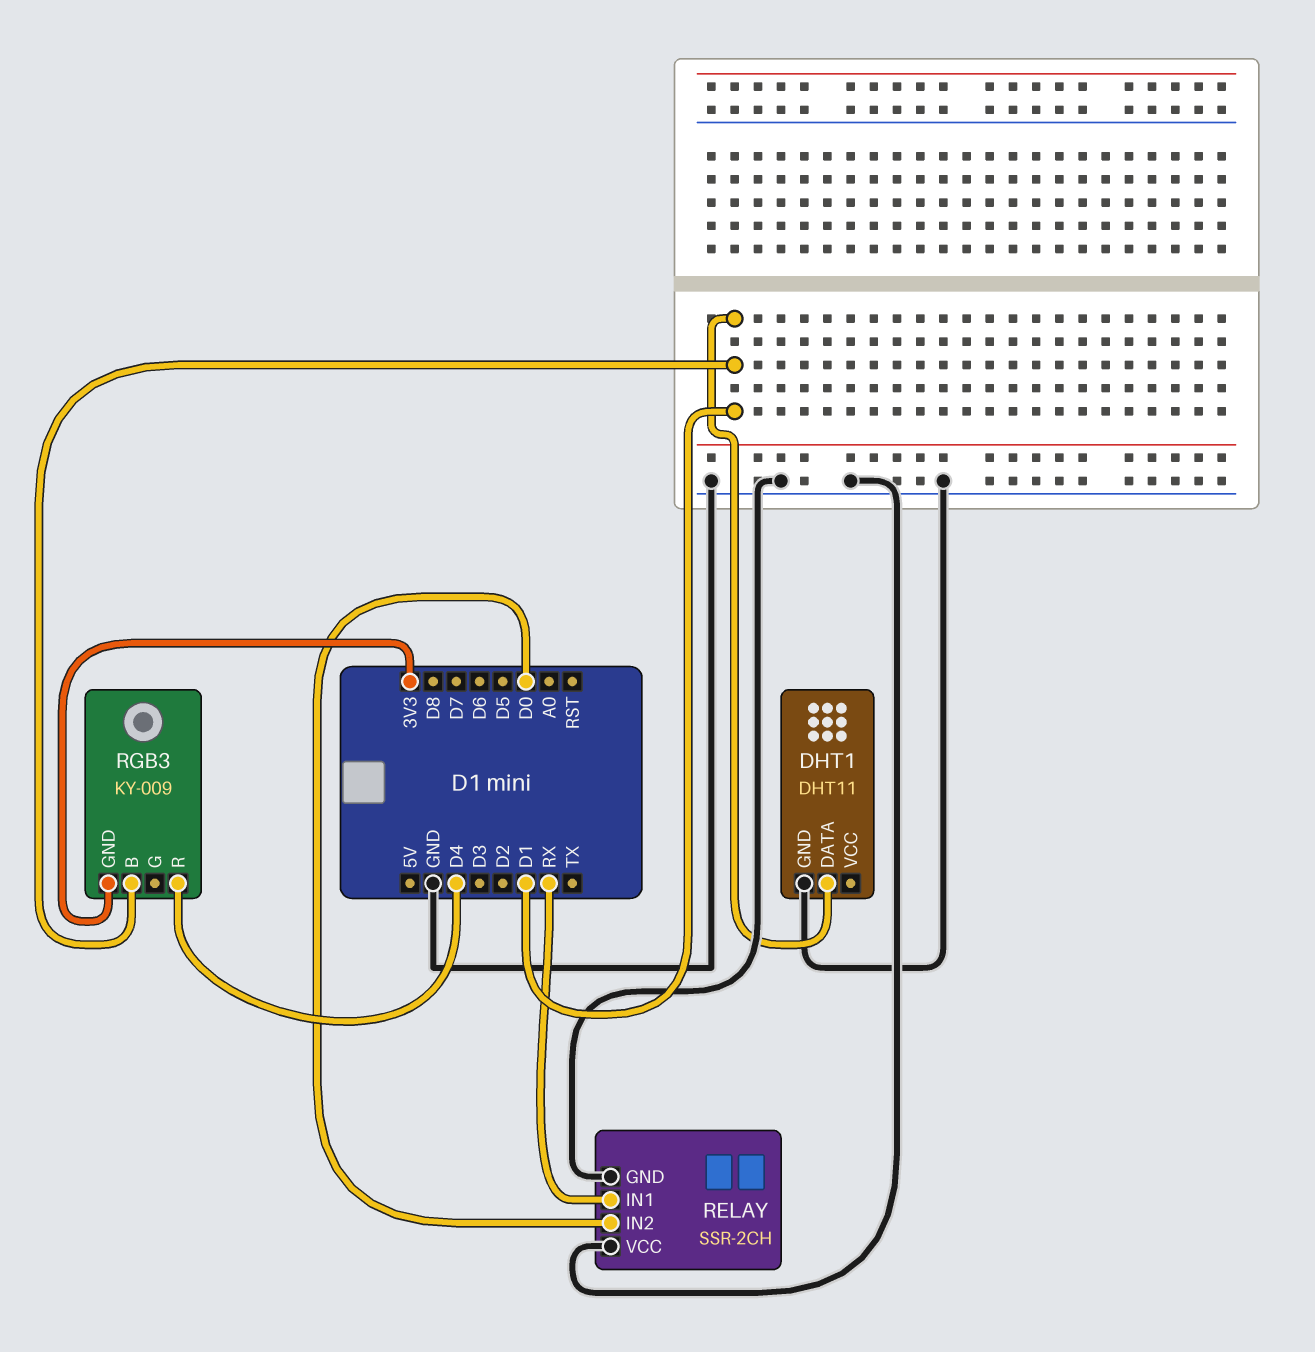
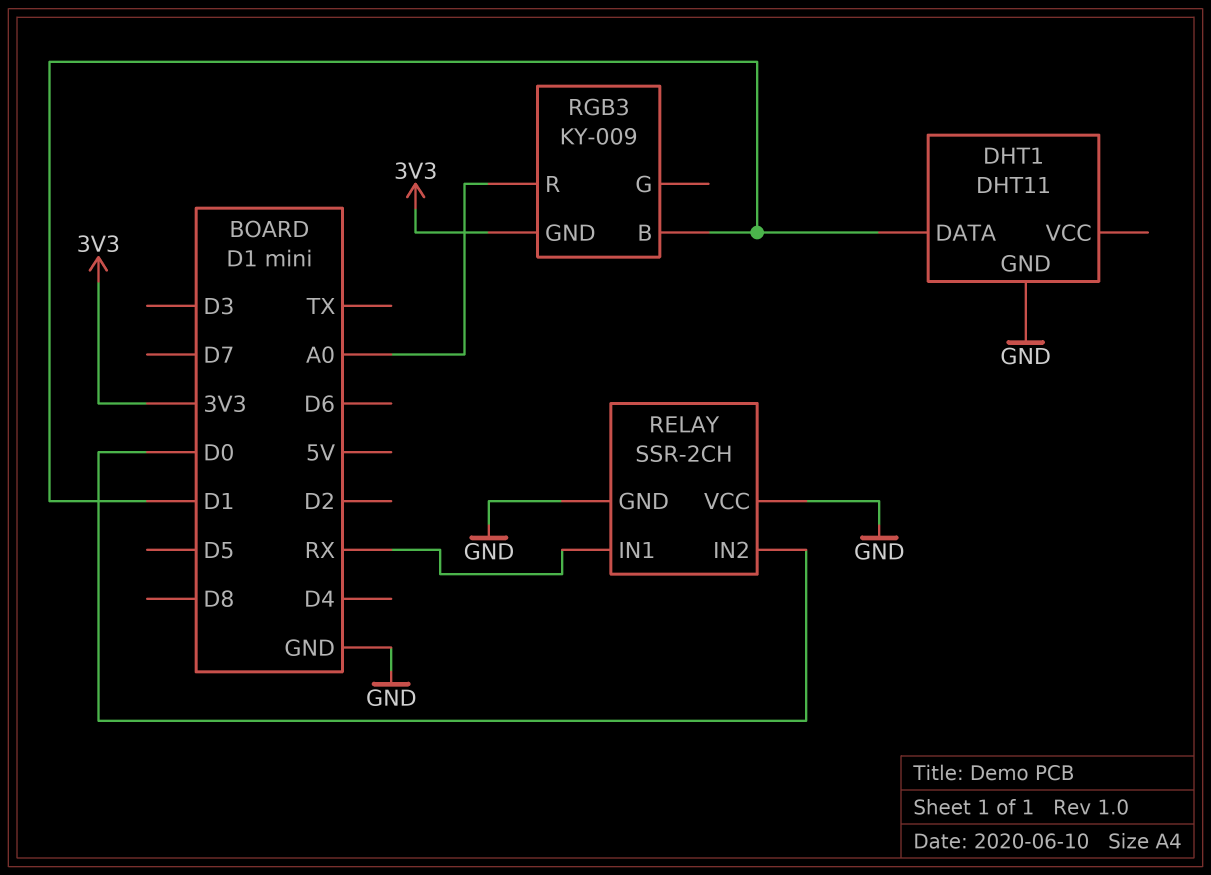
RGB3 pin R: D4 -> A0

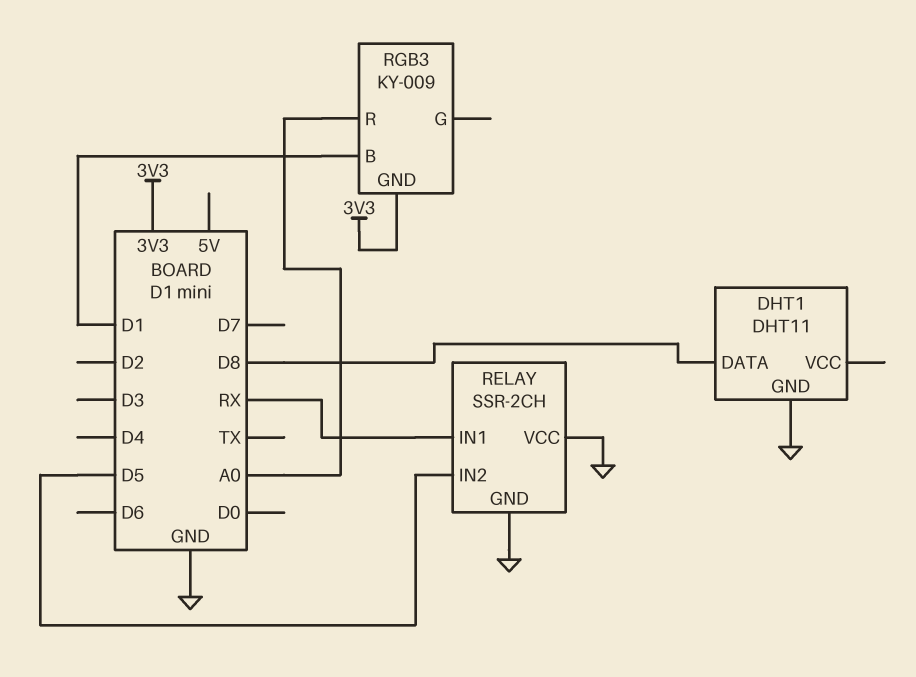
DHT1 pin DATA: D1 -> D8
RELAY pin IN2: D0 -> D5

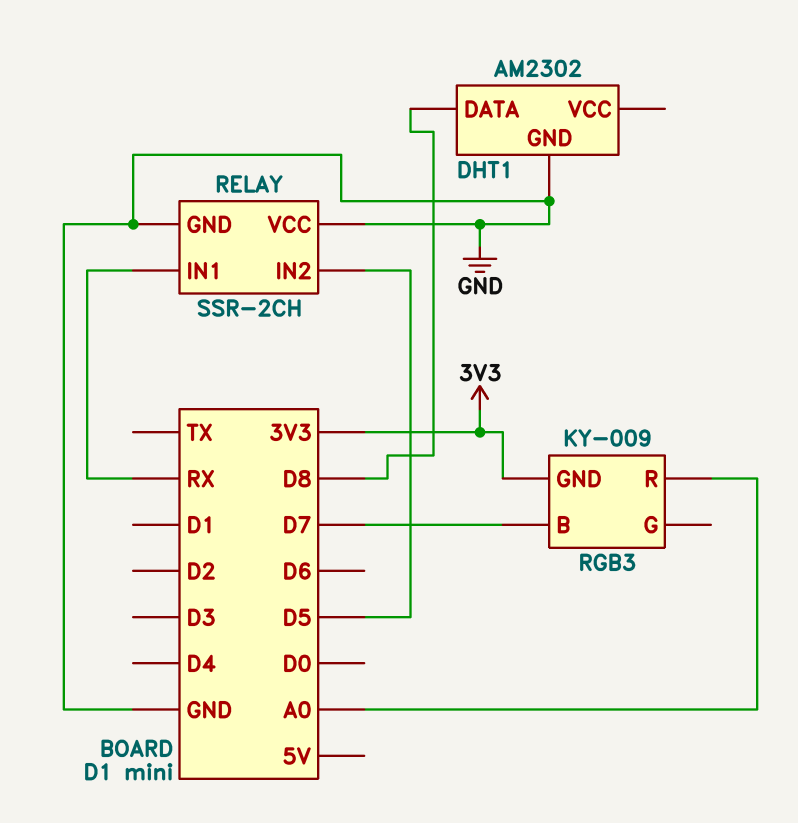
DHT1: DHT11 -> AM2302
RGB3 pin B: D1 -> D7

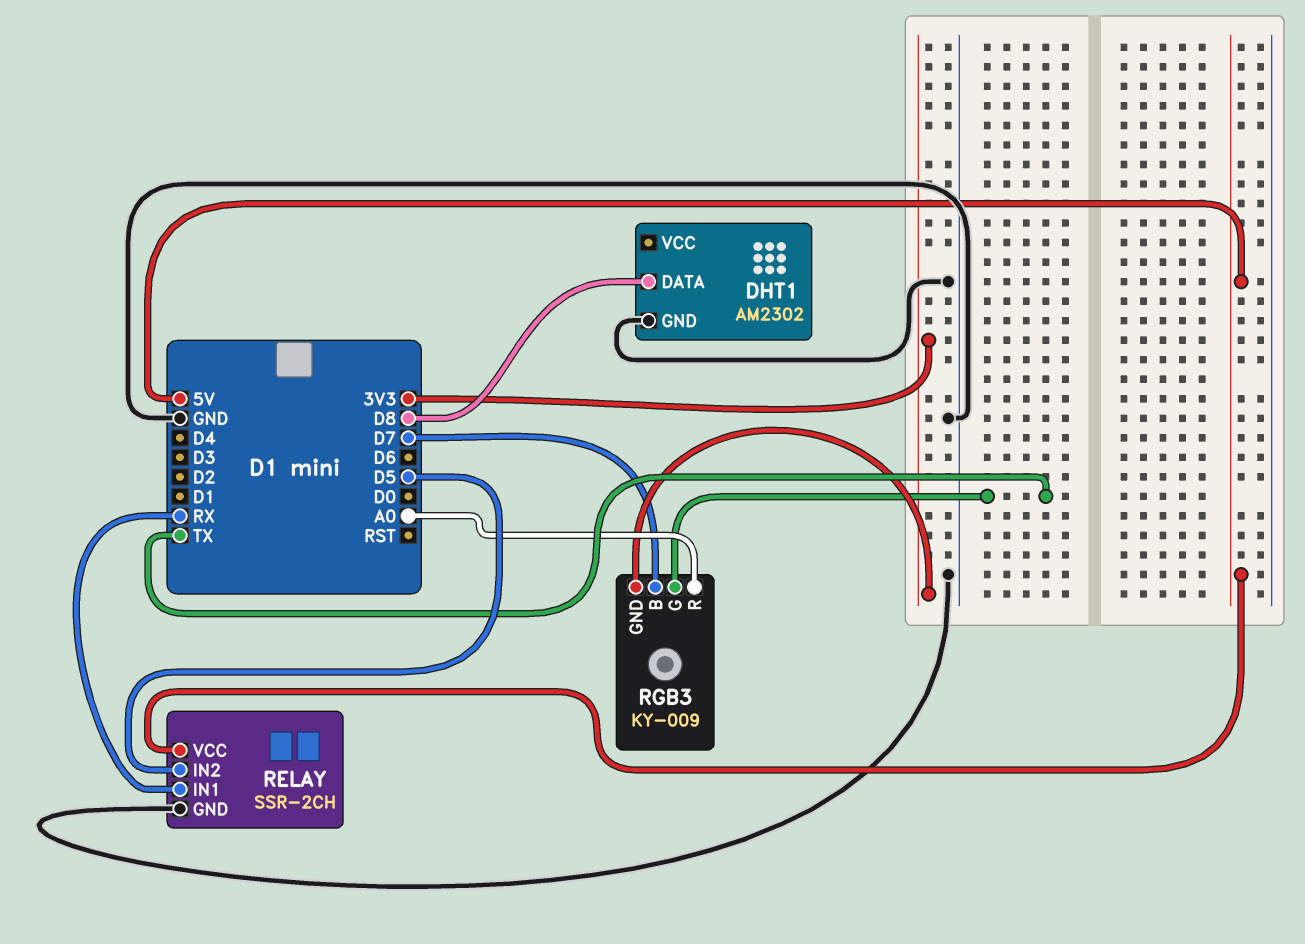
RELAY pin VCC: GND -> 5V
RGB3 pin G: none -> TX

